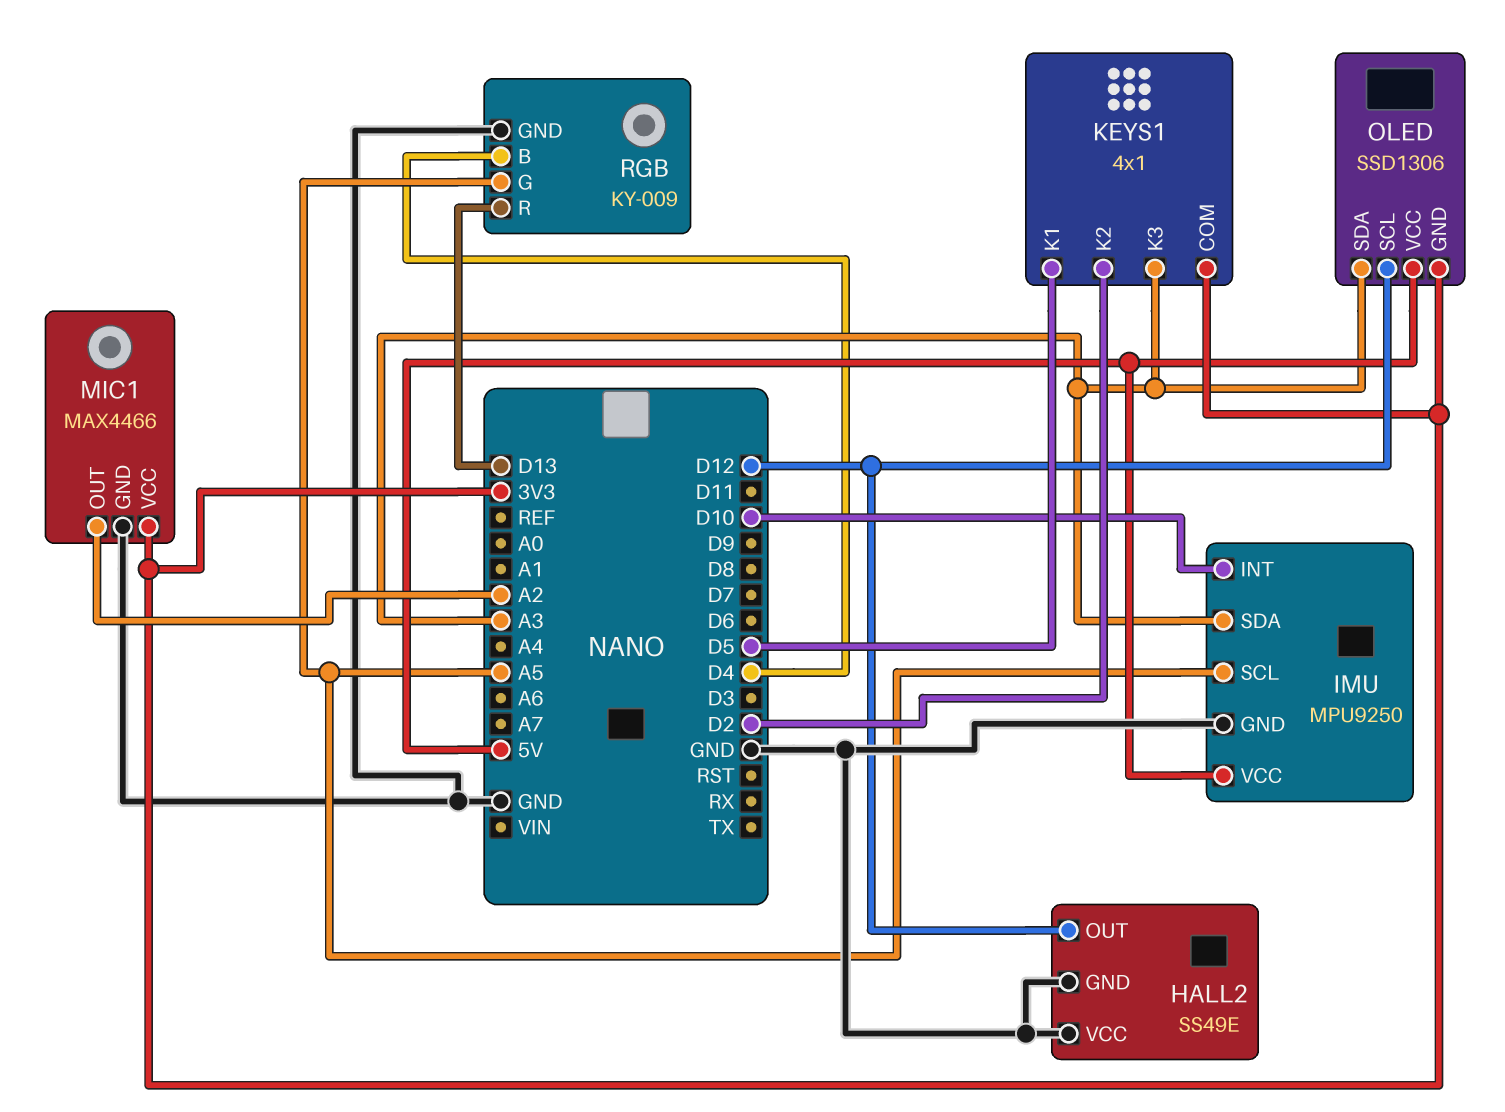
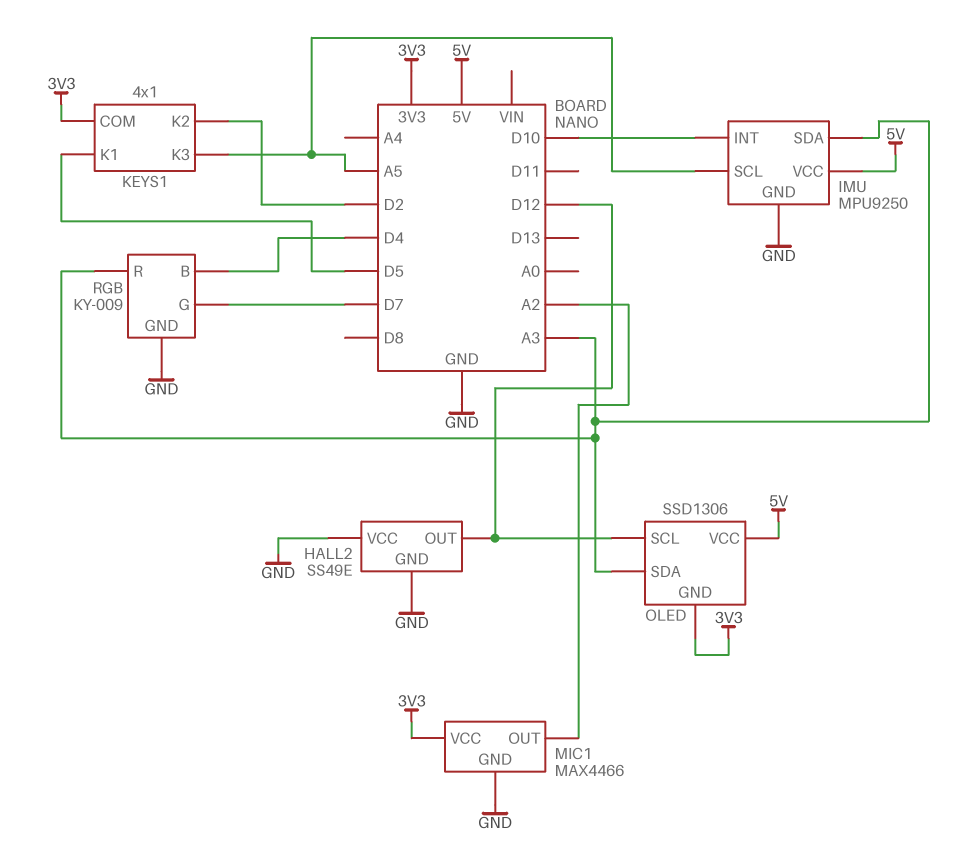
KEYS1 pin K3: A3 -> A5
RGB pin G: A5 -> D7
RGB pin R: D13 -> A3

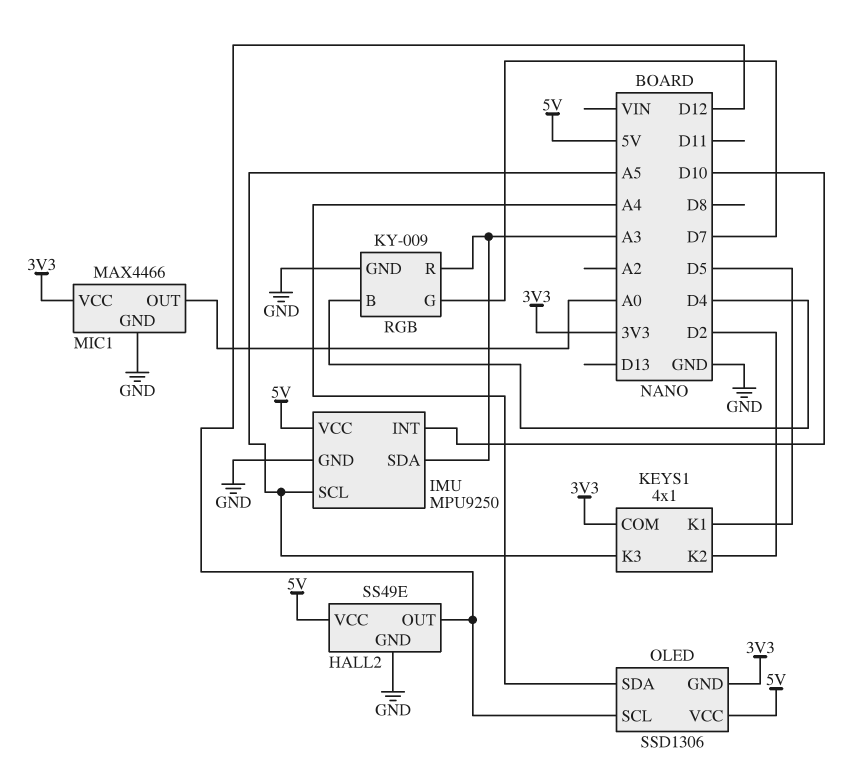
HALL2 pin VCC: GND -> 5V
MIC1 pin OUT: A2 -> A0
OLED pin SDA: A3 -> A4

